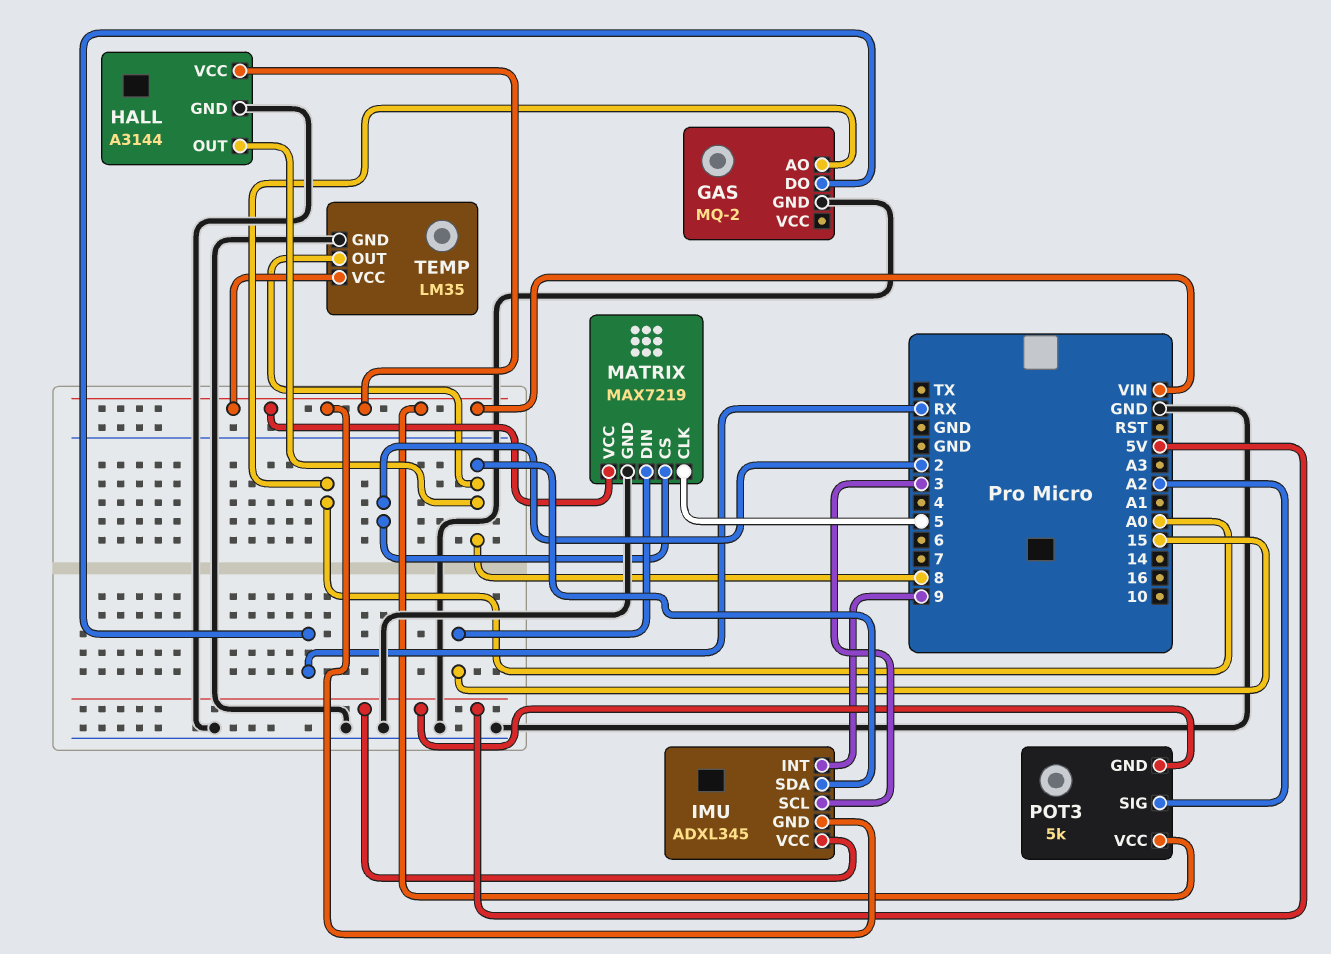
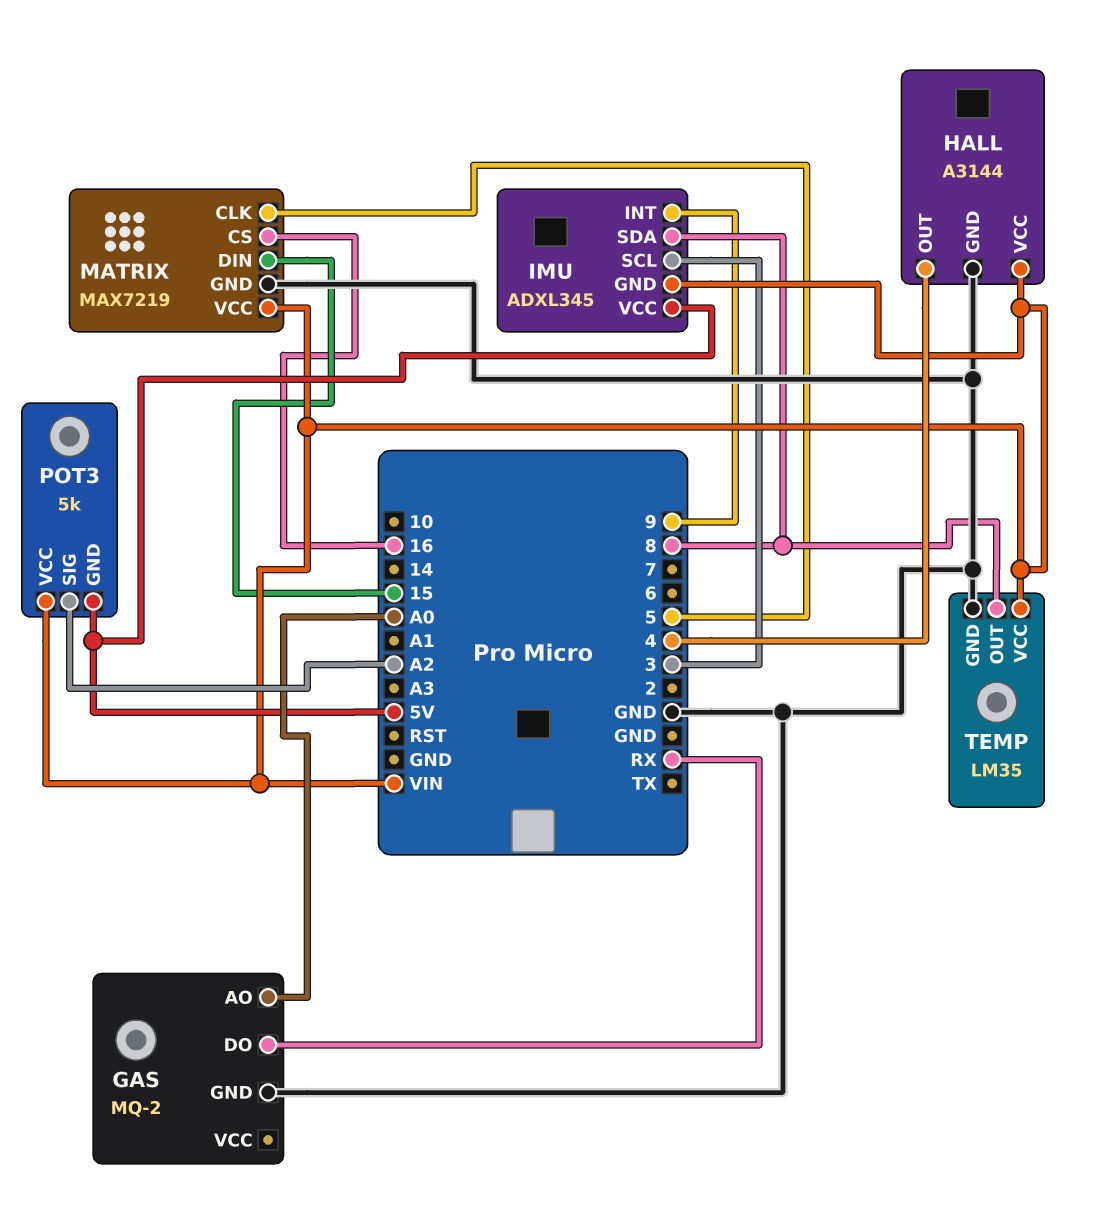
HALL pin OUT: 8 -> 4
MATRIX pin CS: 2 -> 16

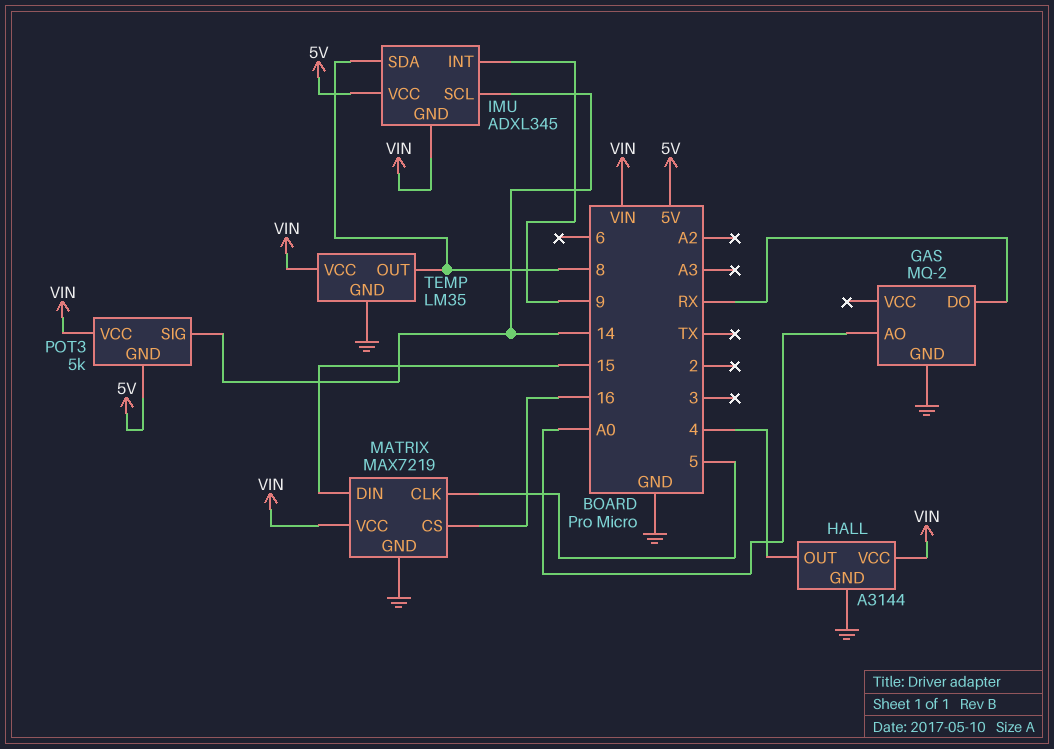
IMU pin SCL: 3 -> 14
POT3 pin SIG: A2 -> 14

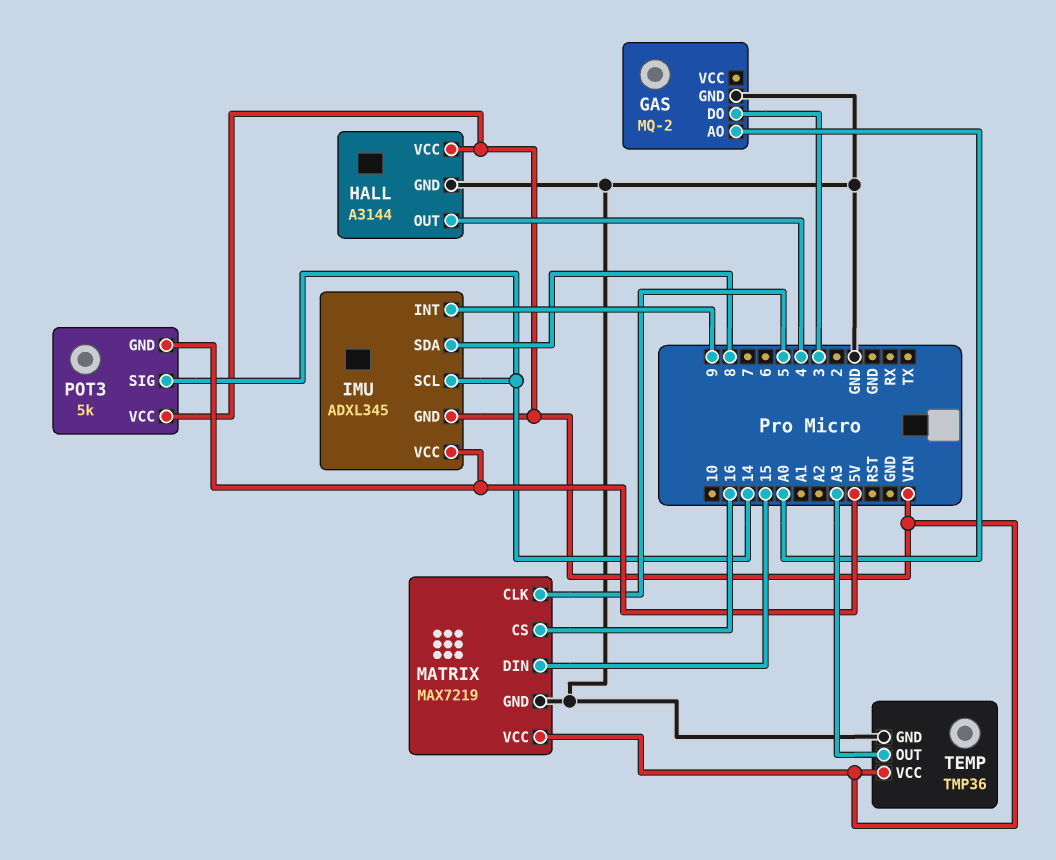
GAS pin DO: RX -> 3
TEMP: LM35 -> TMP36
TEMP pin OUT: 8 -> A3

